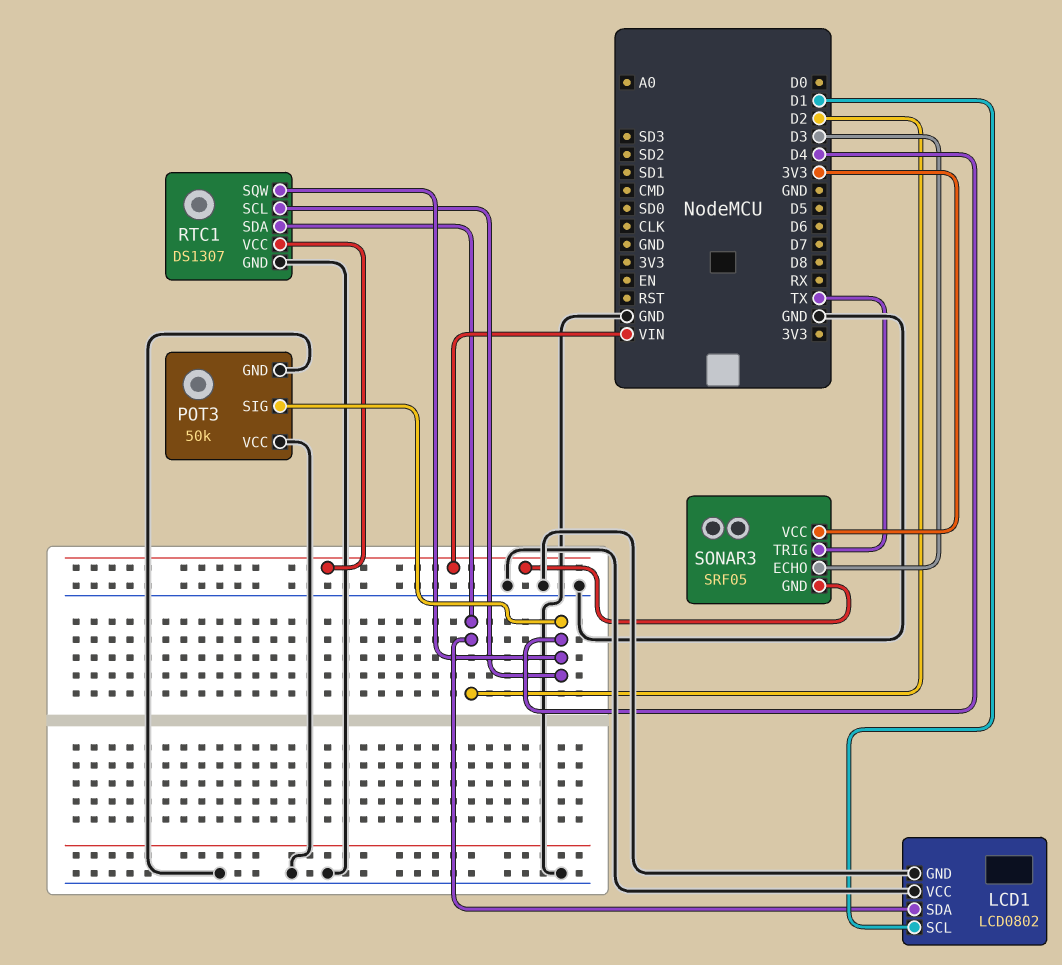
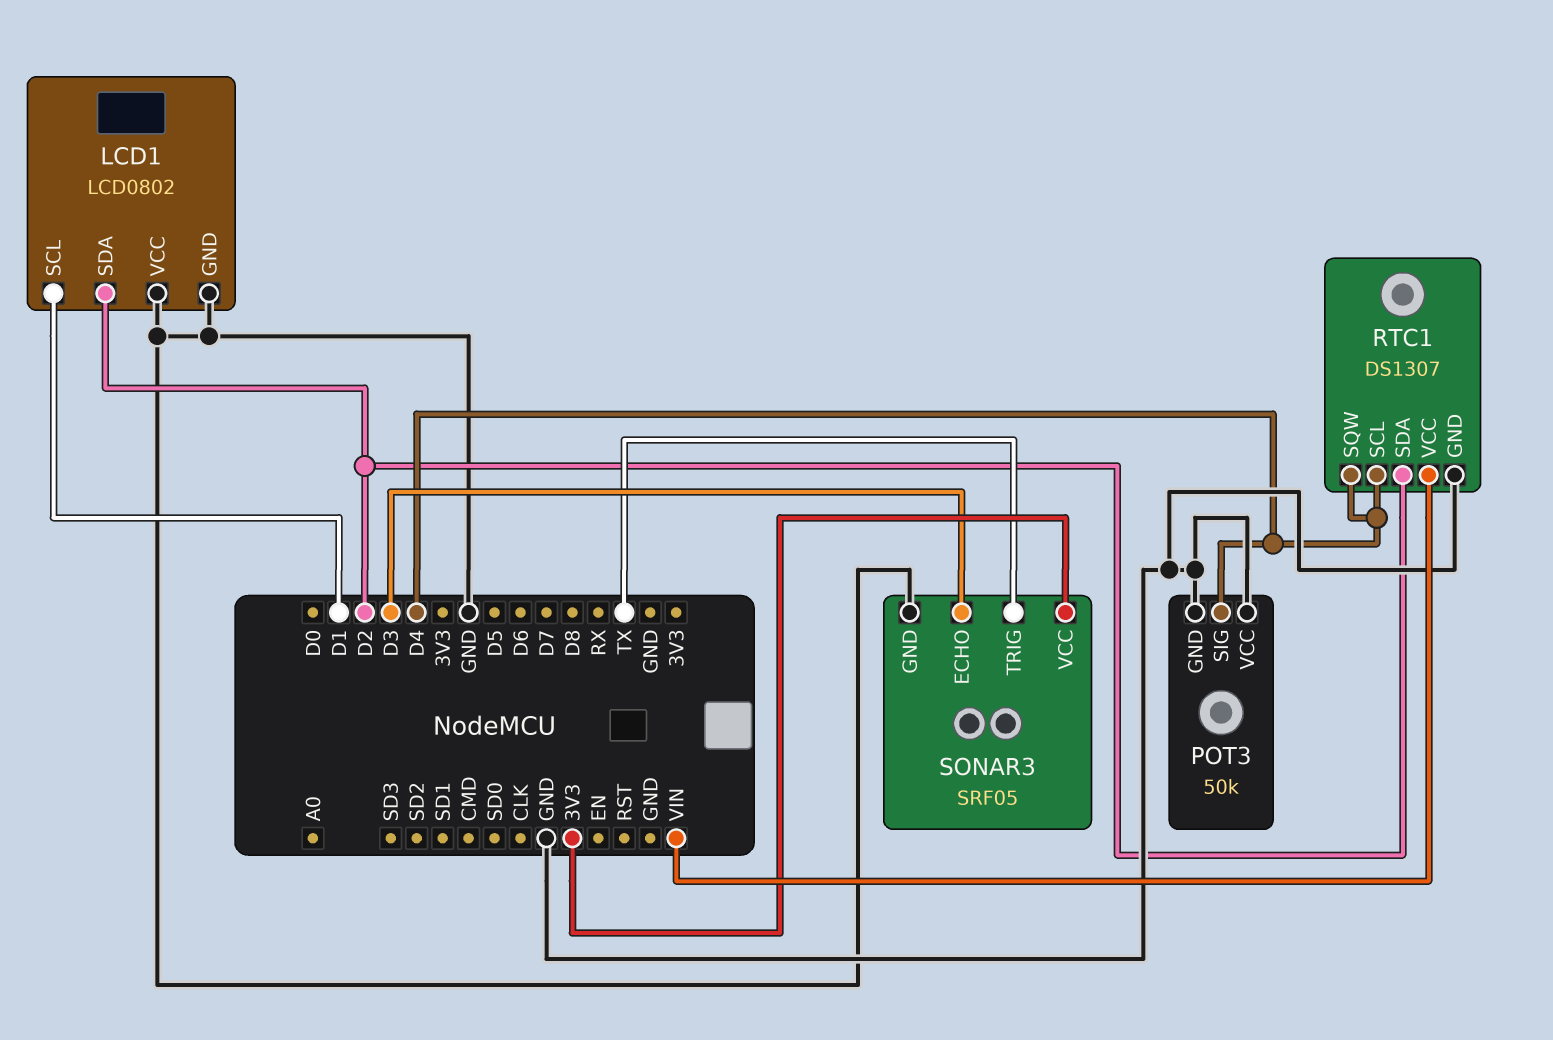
SONAR3 pin GND: VIN -> GND

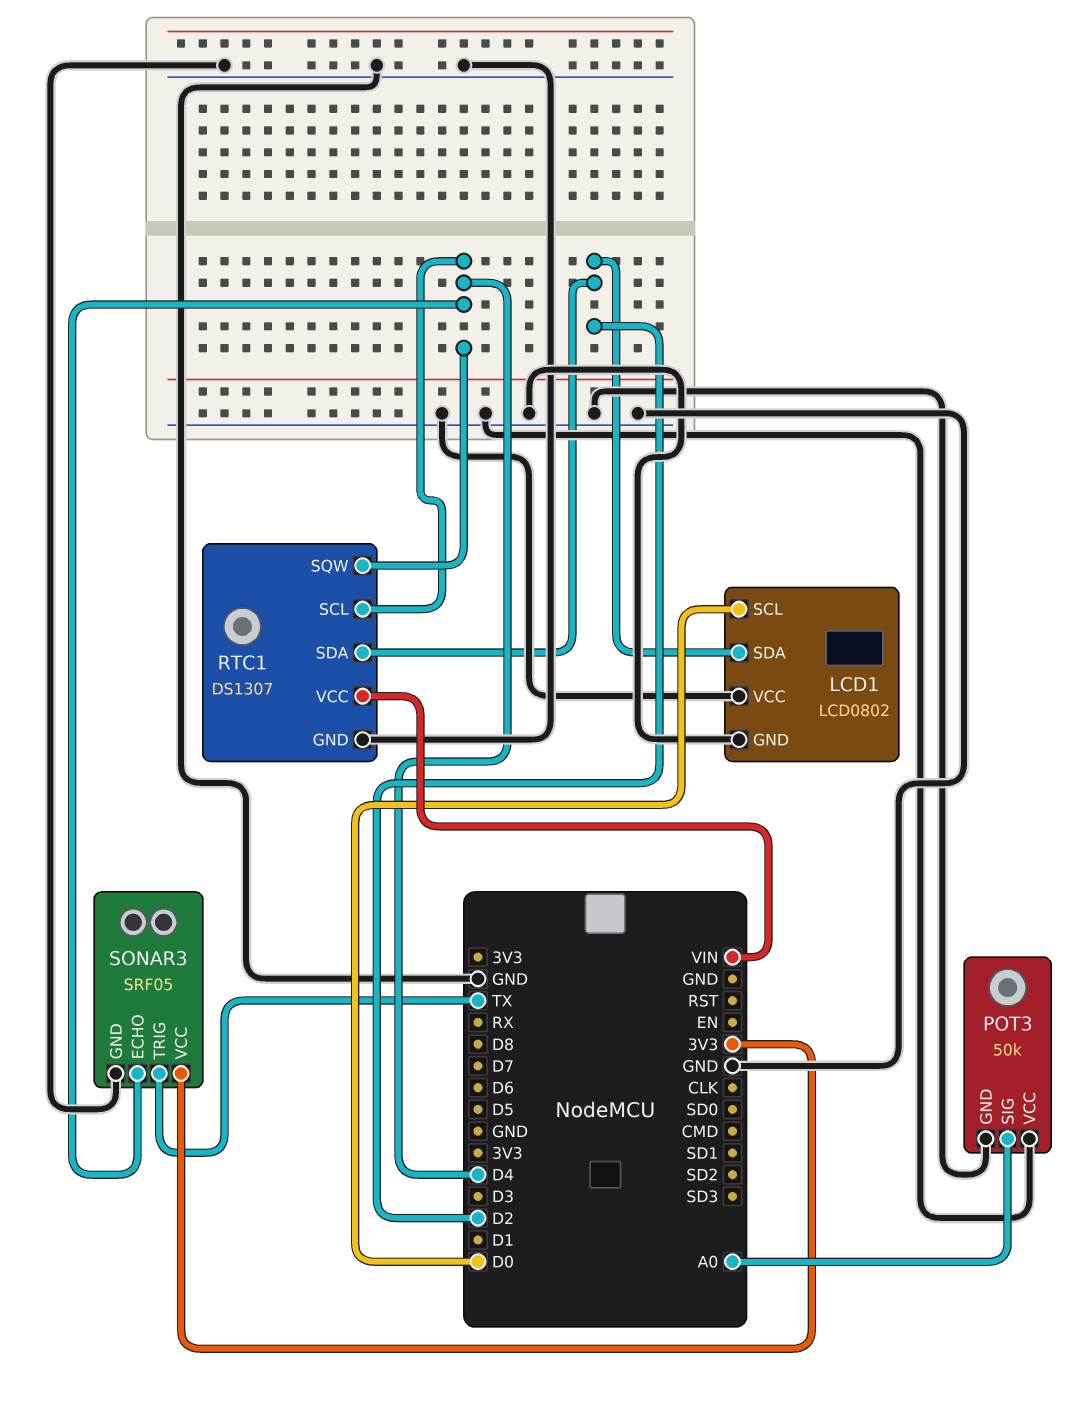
LCD1 pin SCL: D1 -> D0
POT3 pin SIG: D4 -> A0
SONAR3 pin ECHO: D3 -> D4

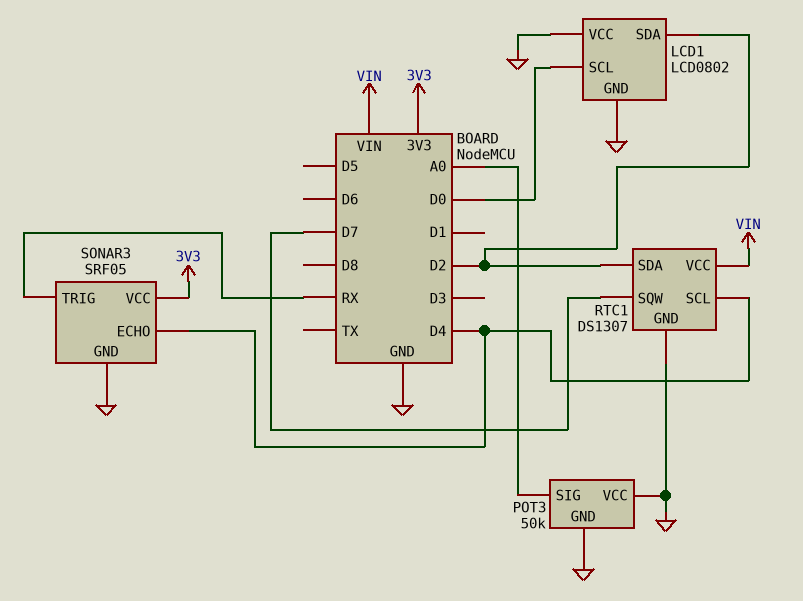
RTC1 pin SQW: D4 -> D7
SONAR3 pin TRIG: TX -> RX

